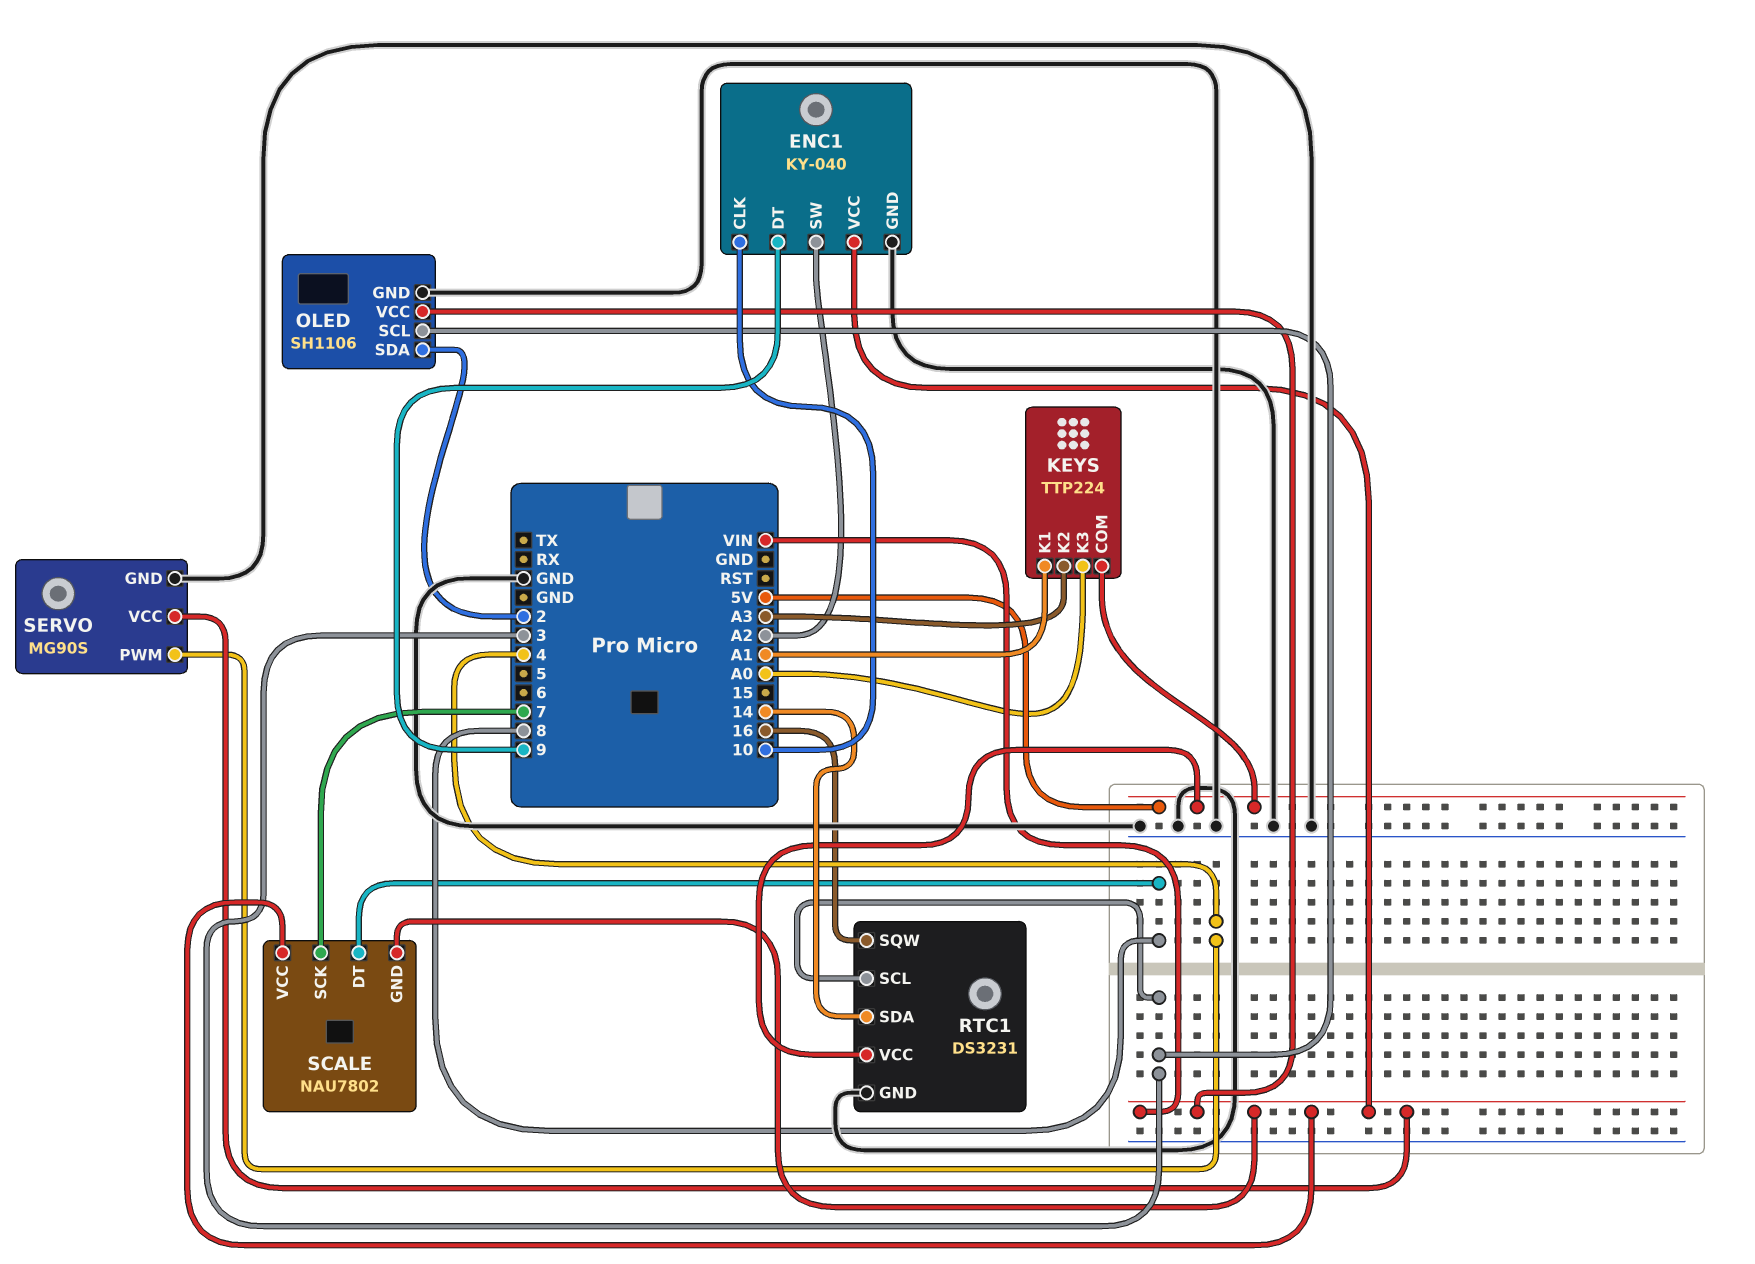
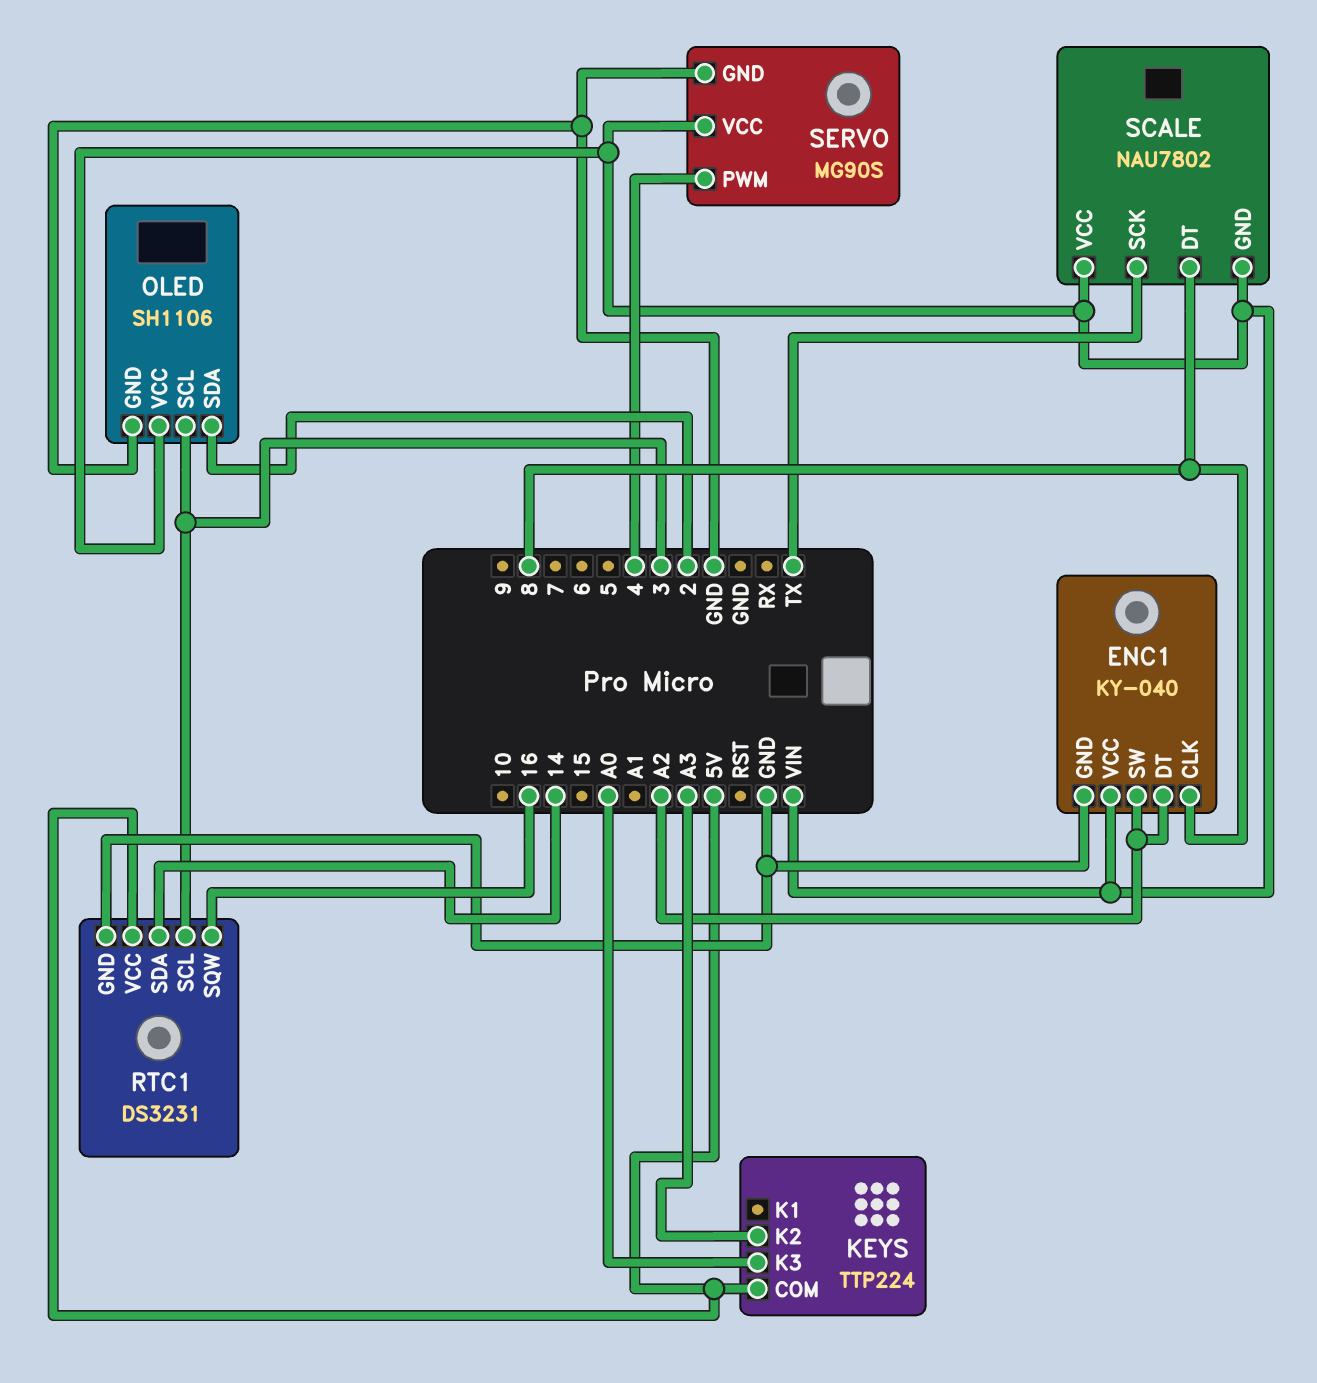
ENC1 pin CLK: 10 -> 8
ENC1 pin DT: 9 -> A2
KEYS pin K1: A1 -> none
SCALE pin SCK: 7 -> TX

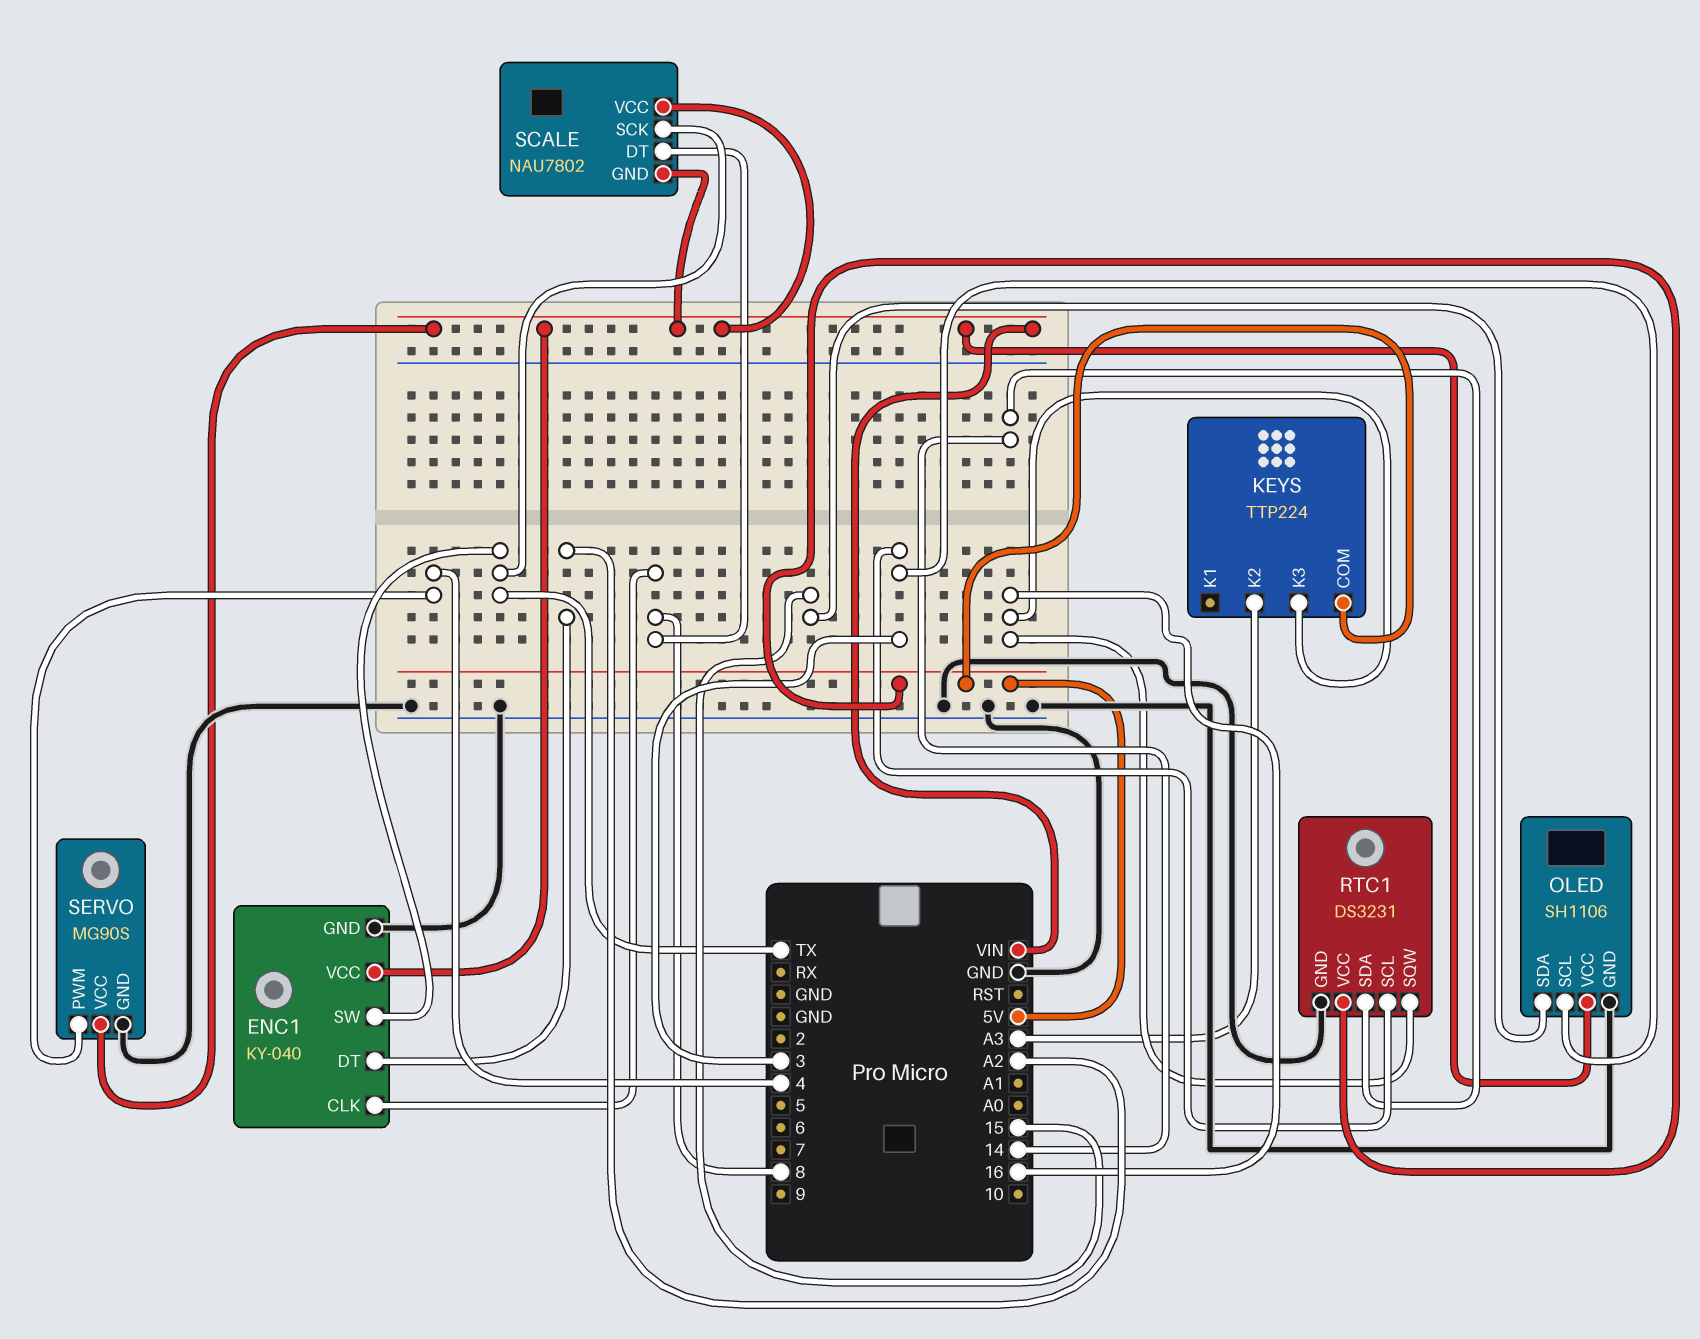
ENC1 pin SW: A2 -> TX
KEYS pin K3: A0 -> 16
OLED pin SDA: 2 -> 15

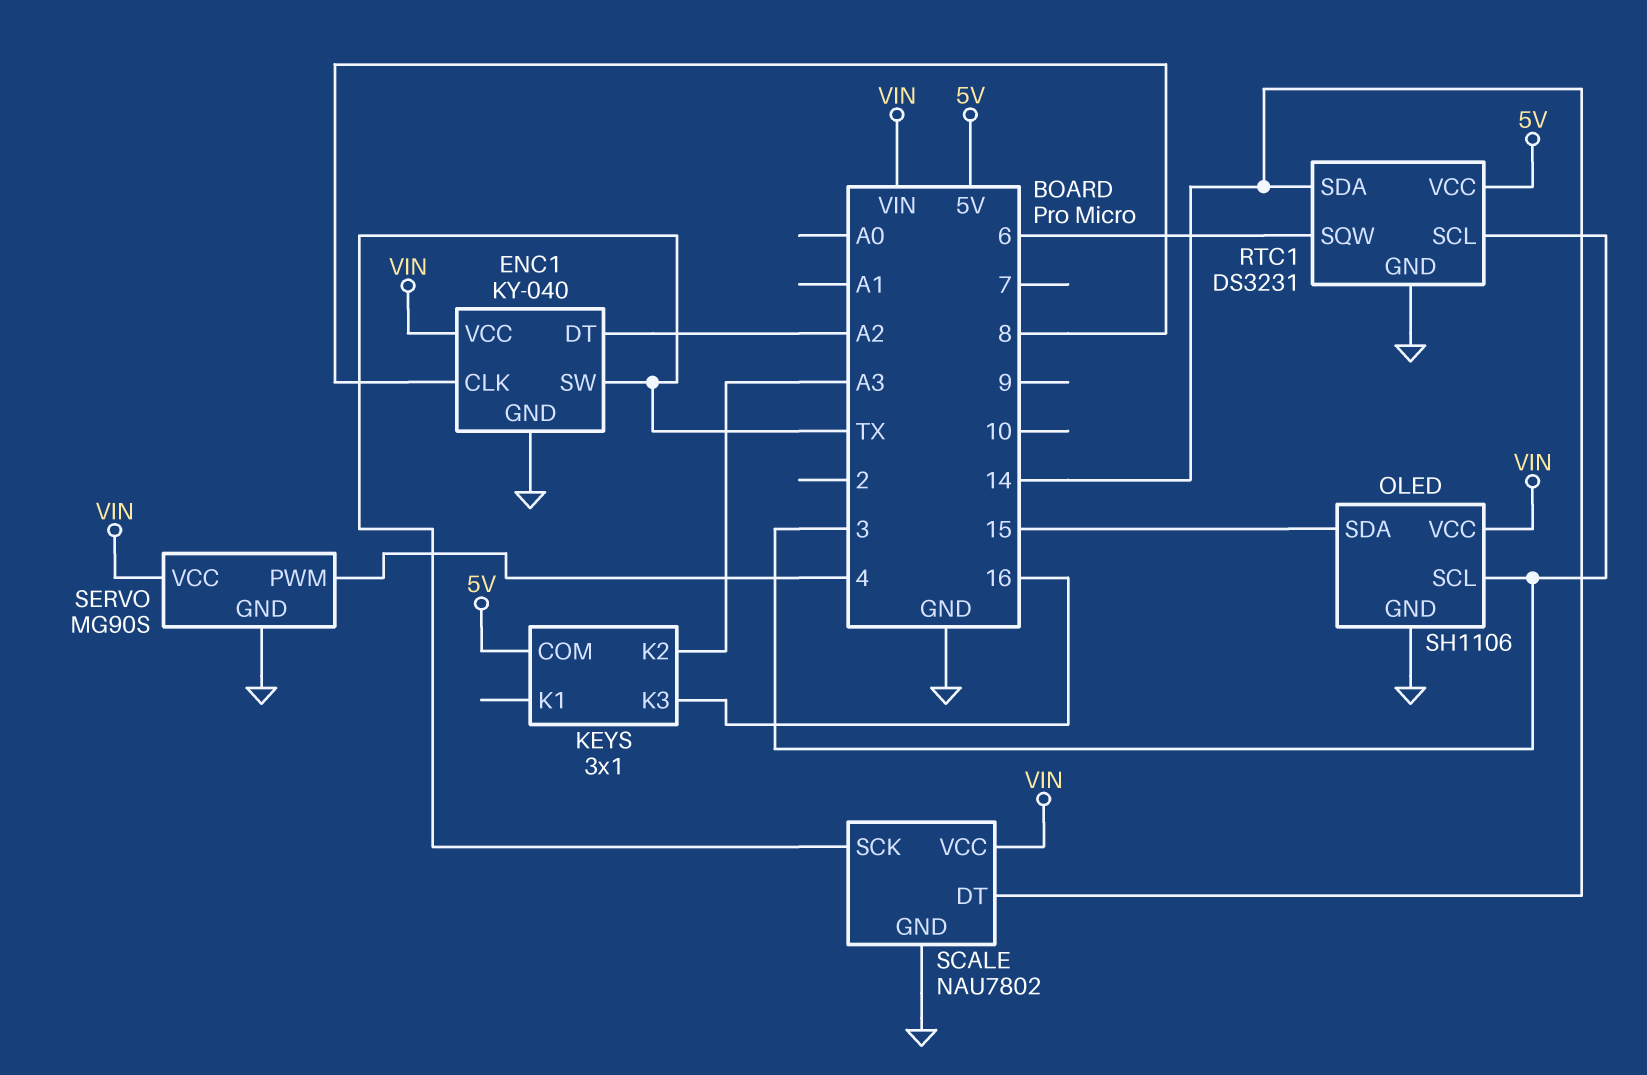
KEYS: TTP224 -> 3x1
RTC1 pin SQW: 16 -> 6
SCALE pin DT: 8 -> 14
SCALE pin GND: VIN -> GND

